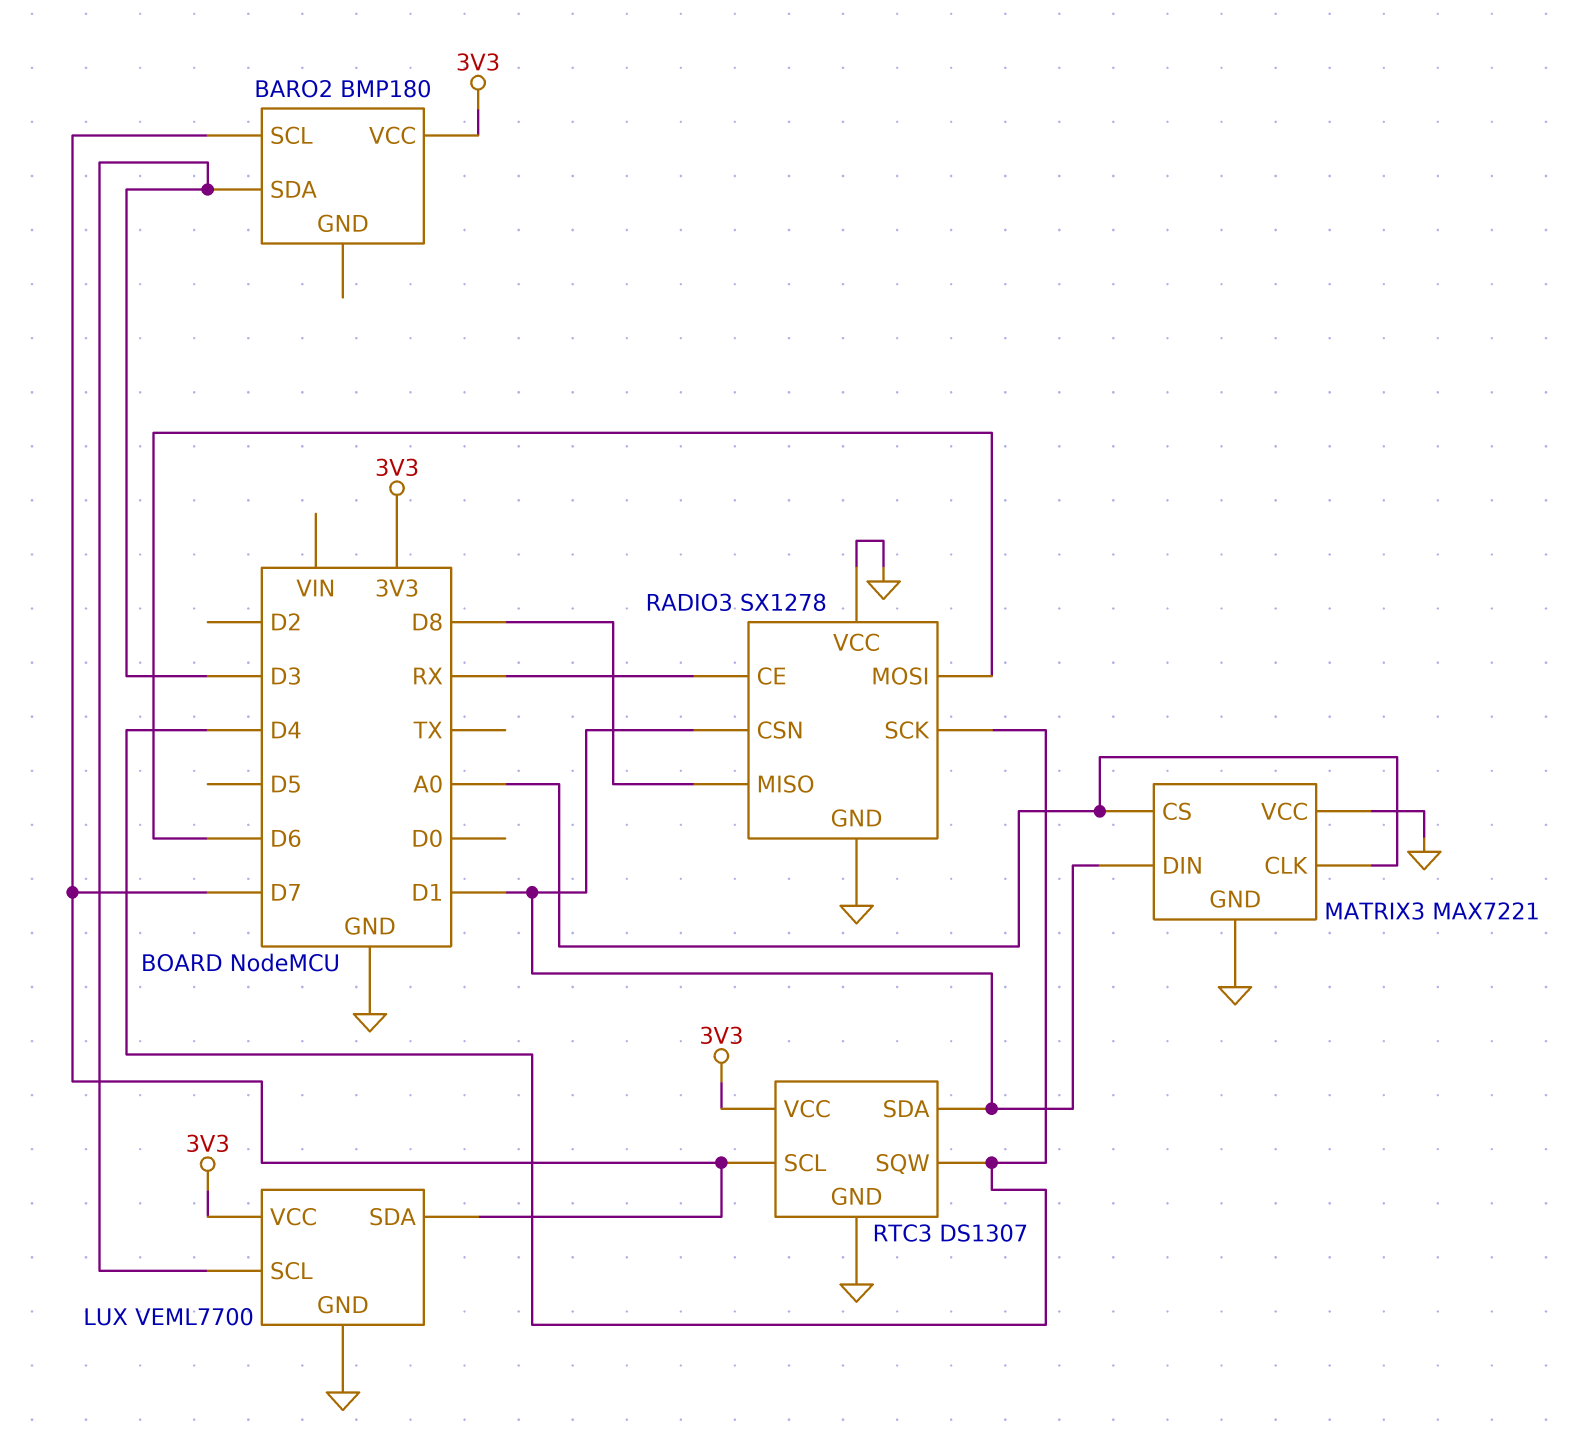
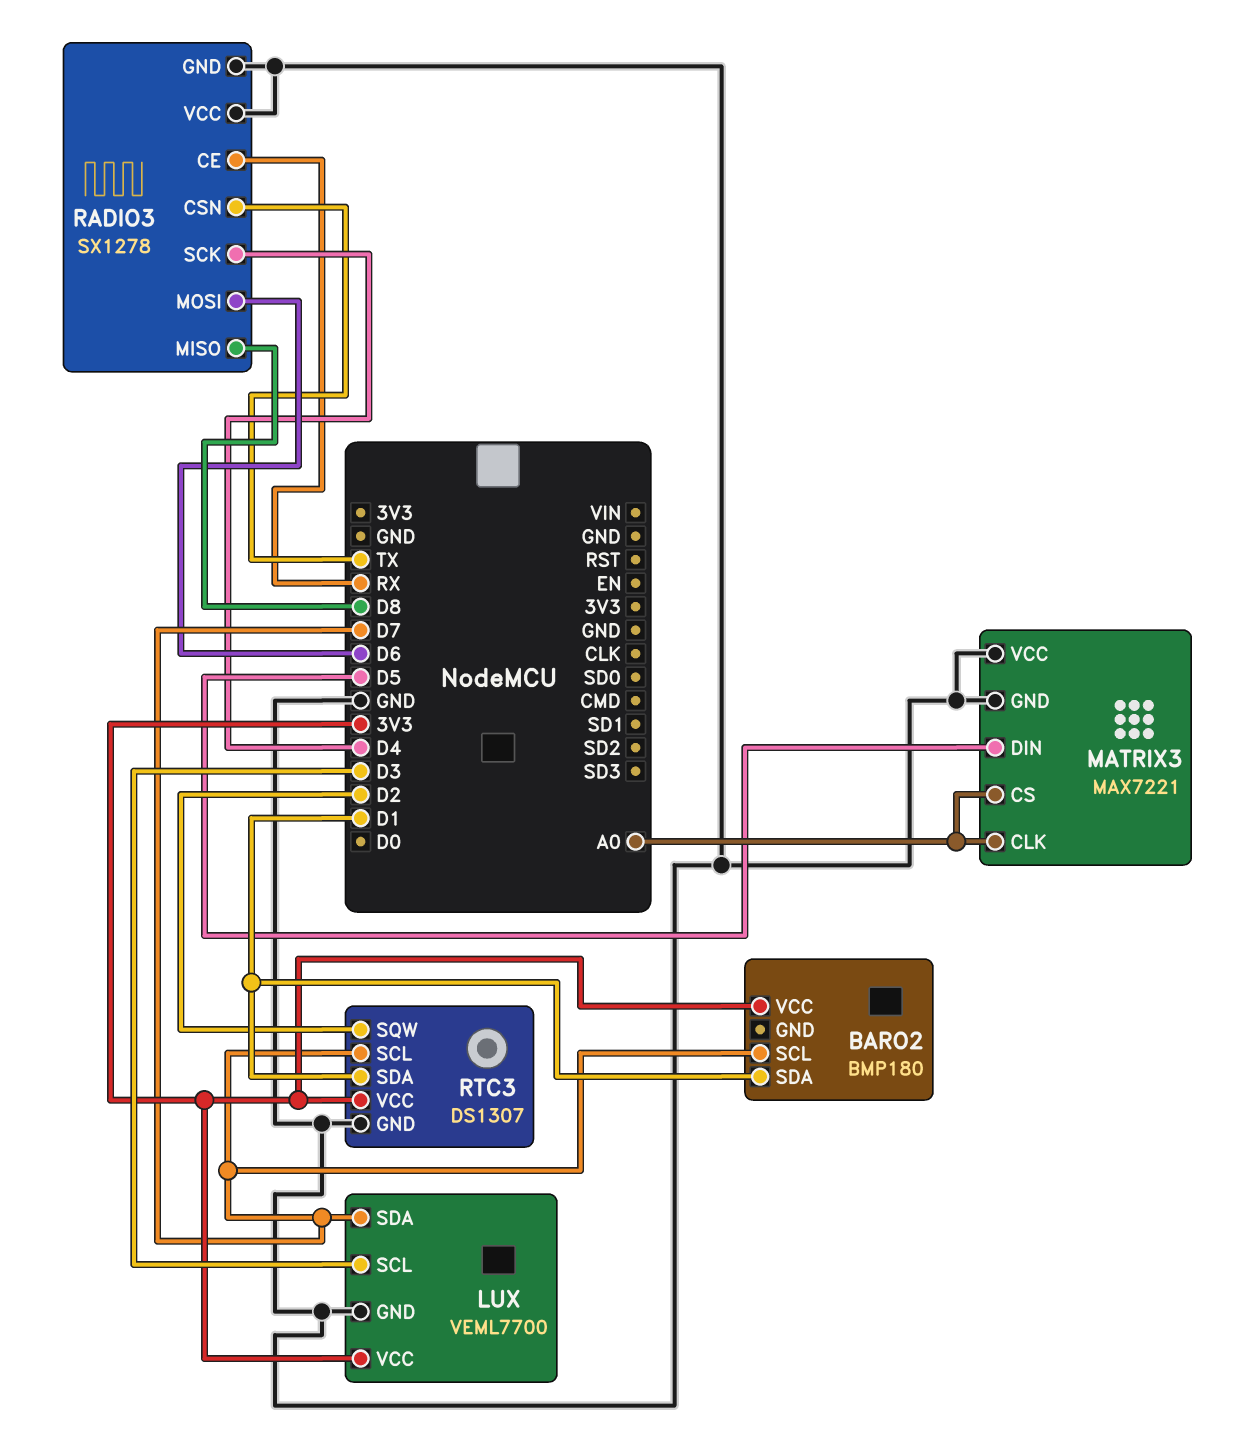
BARO2 pin SDA: D3 -> D1
MATRIX3 pin DIN: D1 -> D5
RADIO3 pin CSN: D1 -> TX
RTC3 pin SQW: D4 -> D2

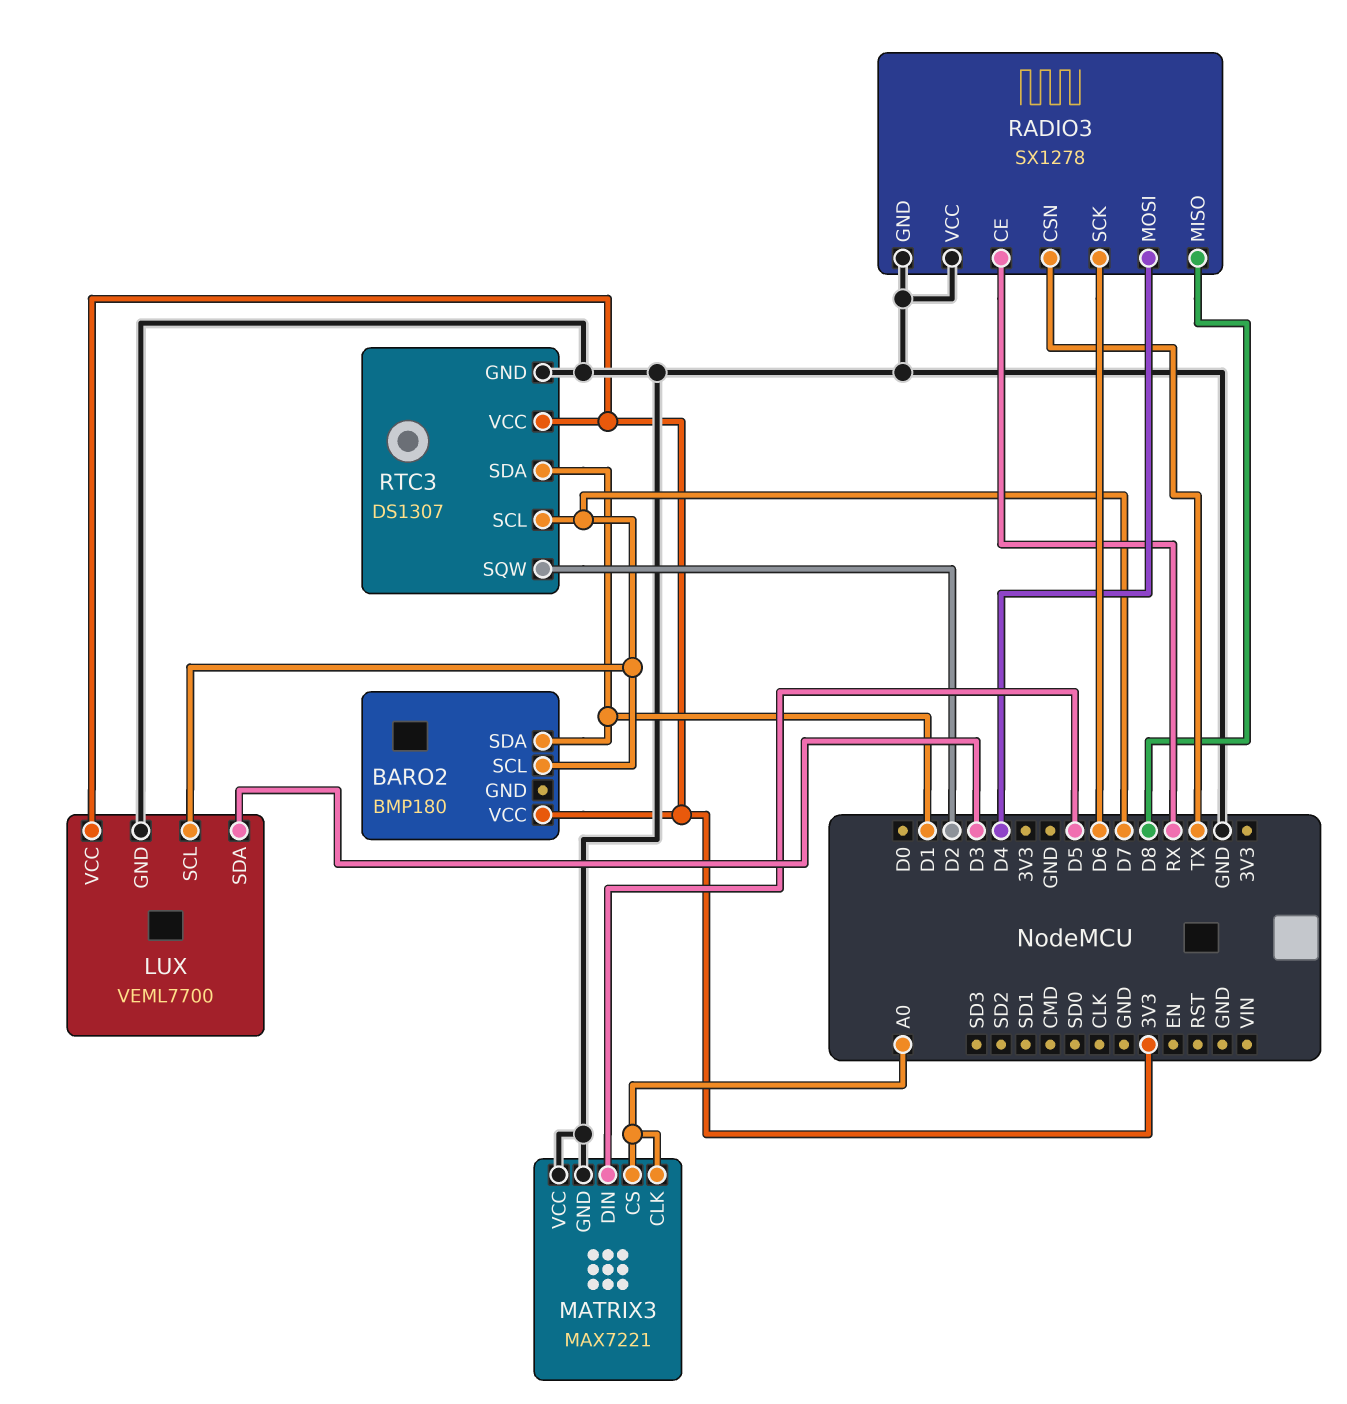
LUX pin SCL: D3 -> D7
LUX pin SDA: D7 -> D3
RADIO3 pin MOSI: D6 -> D4
RADIO3 pin SCK: D4 -> D6

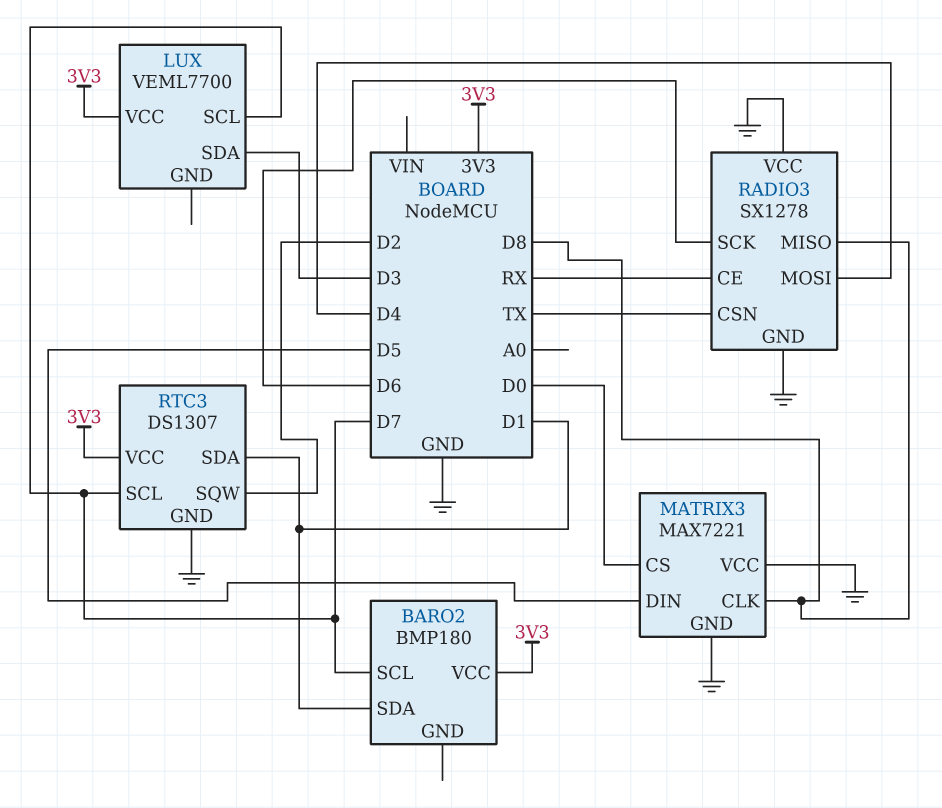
LUX pin GND: GND -> none
MATRIX3 pin CLK: A0 -> D8
MATRIX3 pin CS: A0 -> D0

